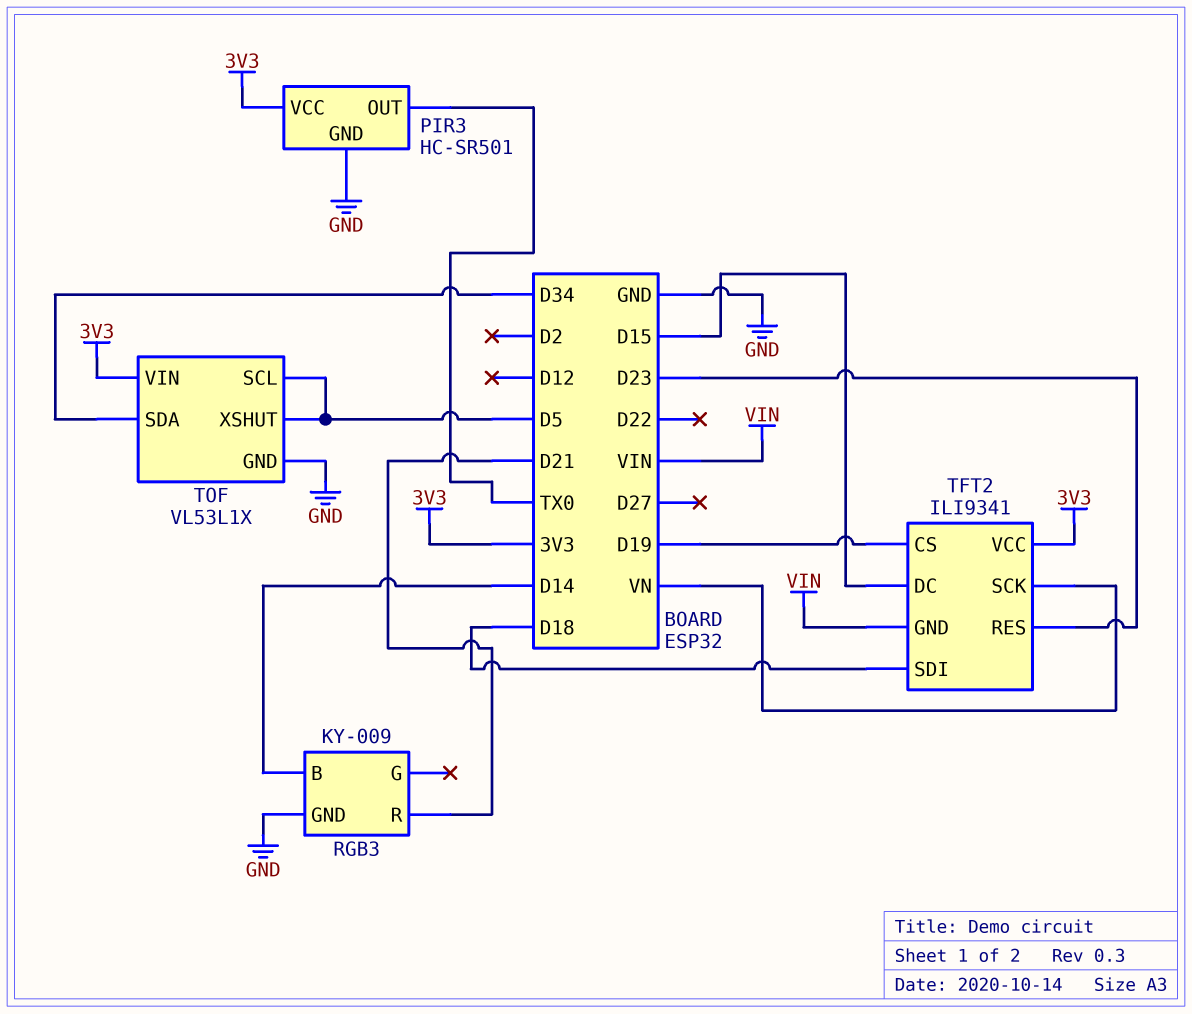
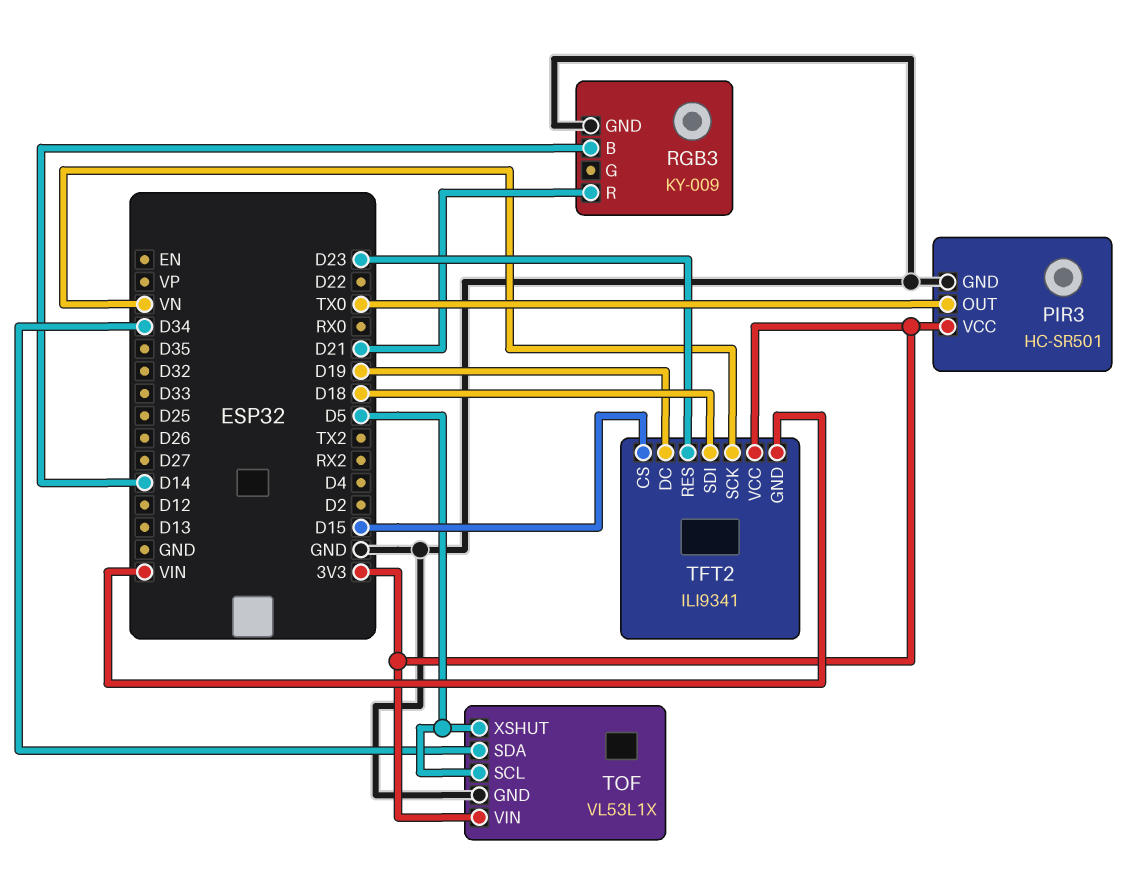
TFT2 pin CS: D19 -> D15
TFT2 pin DC: D15 -> D19

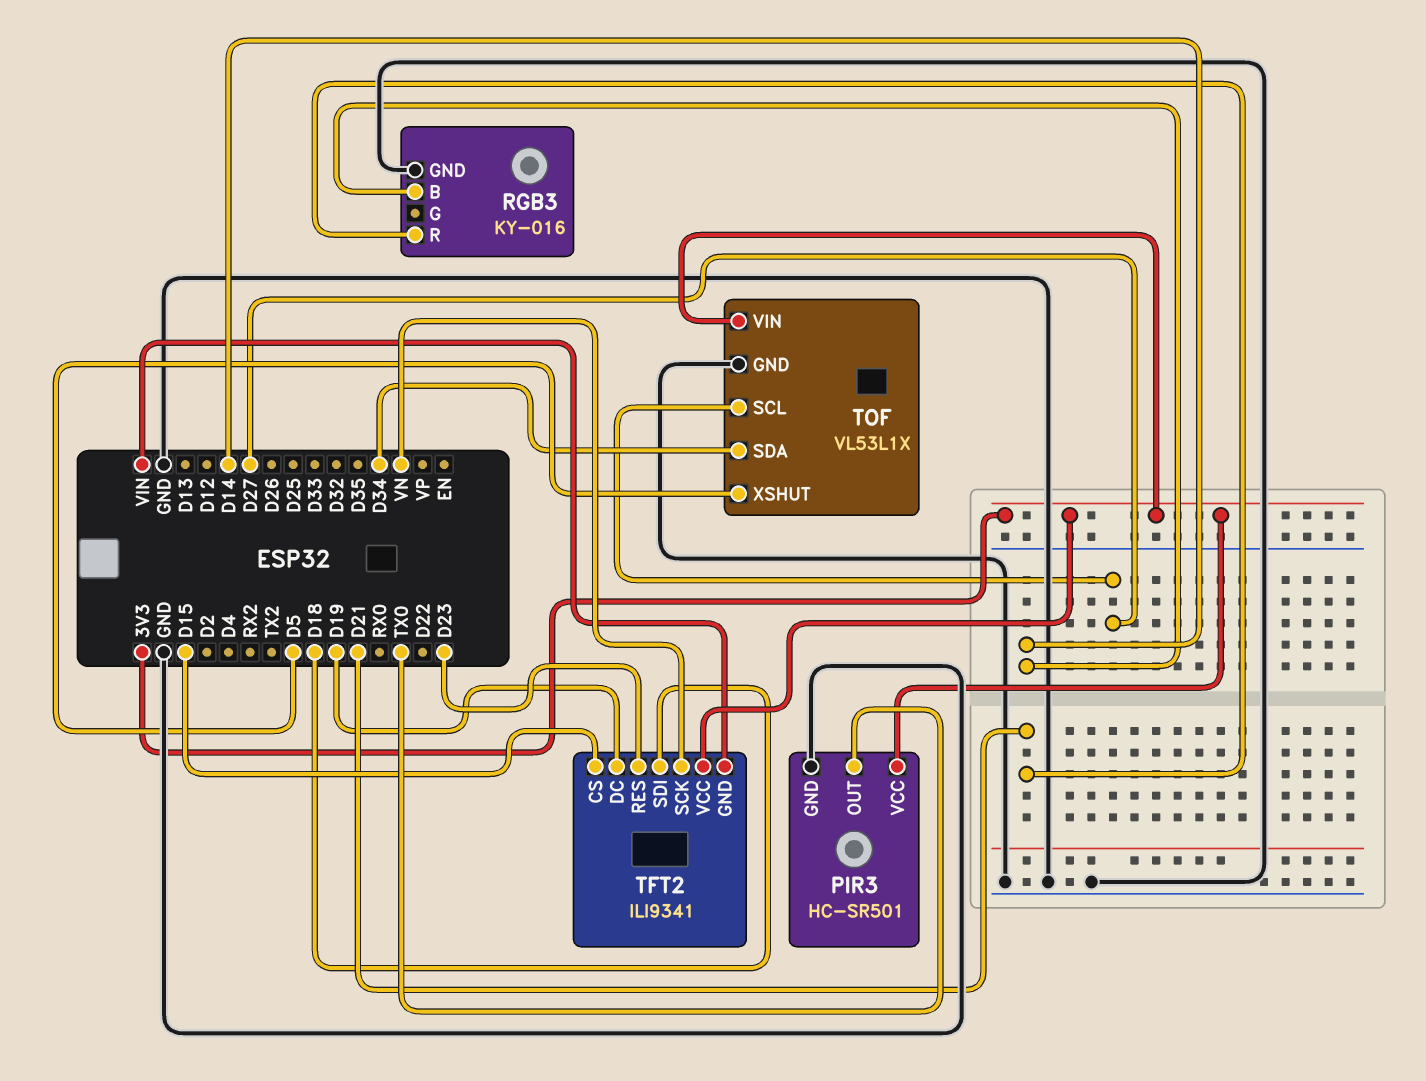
RGB3: KY-009 -> KY-016
TOF pin SCL: D5 -> D27

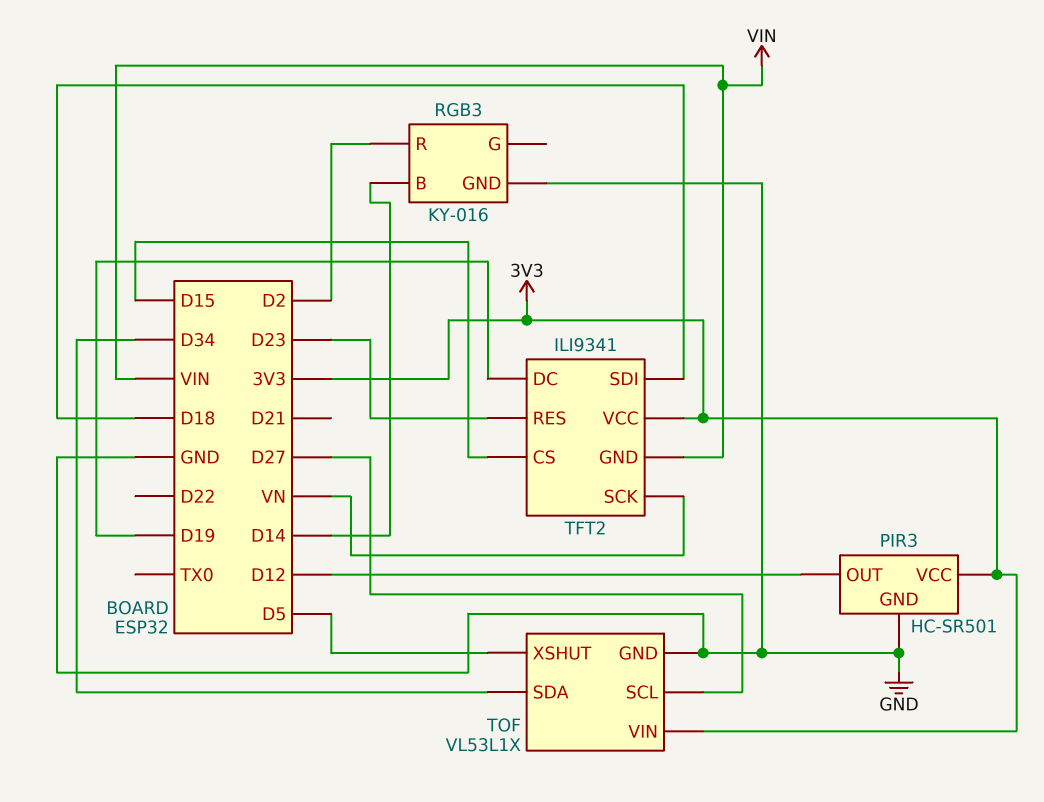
PIR3 pin OUT: TX0 -> D12
RGB3 pin R: D21 -> D2

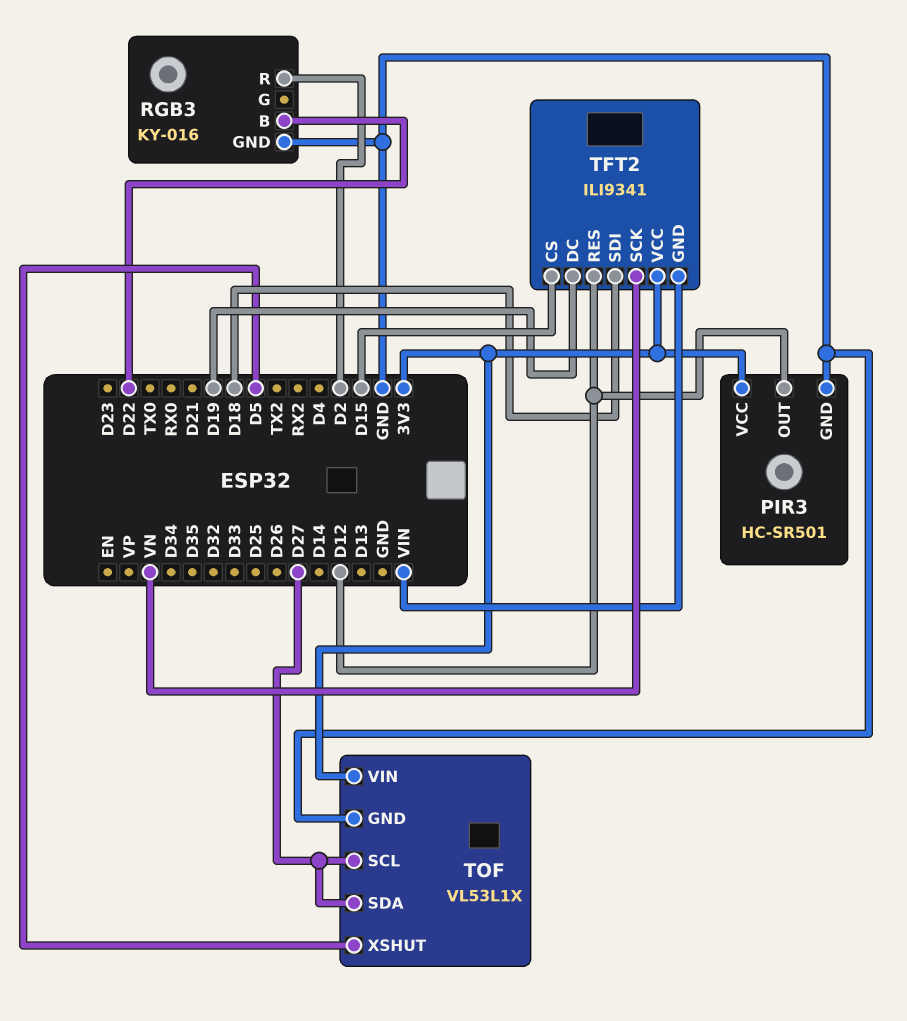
RGB3 pin B: D14 -> D22
TFT2 pin RES: D23 -> D12
TOF pin SDA: D34 -> D27

